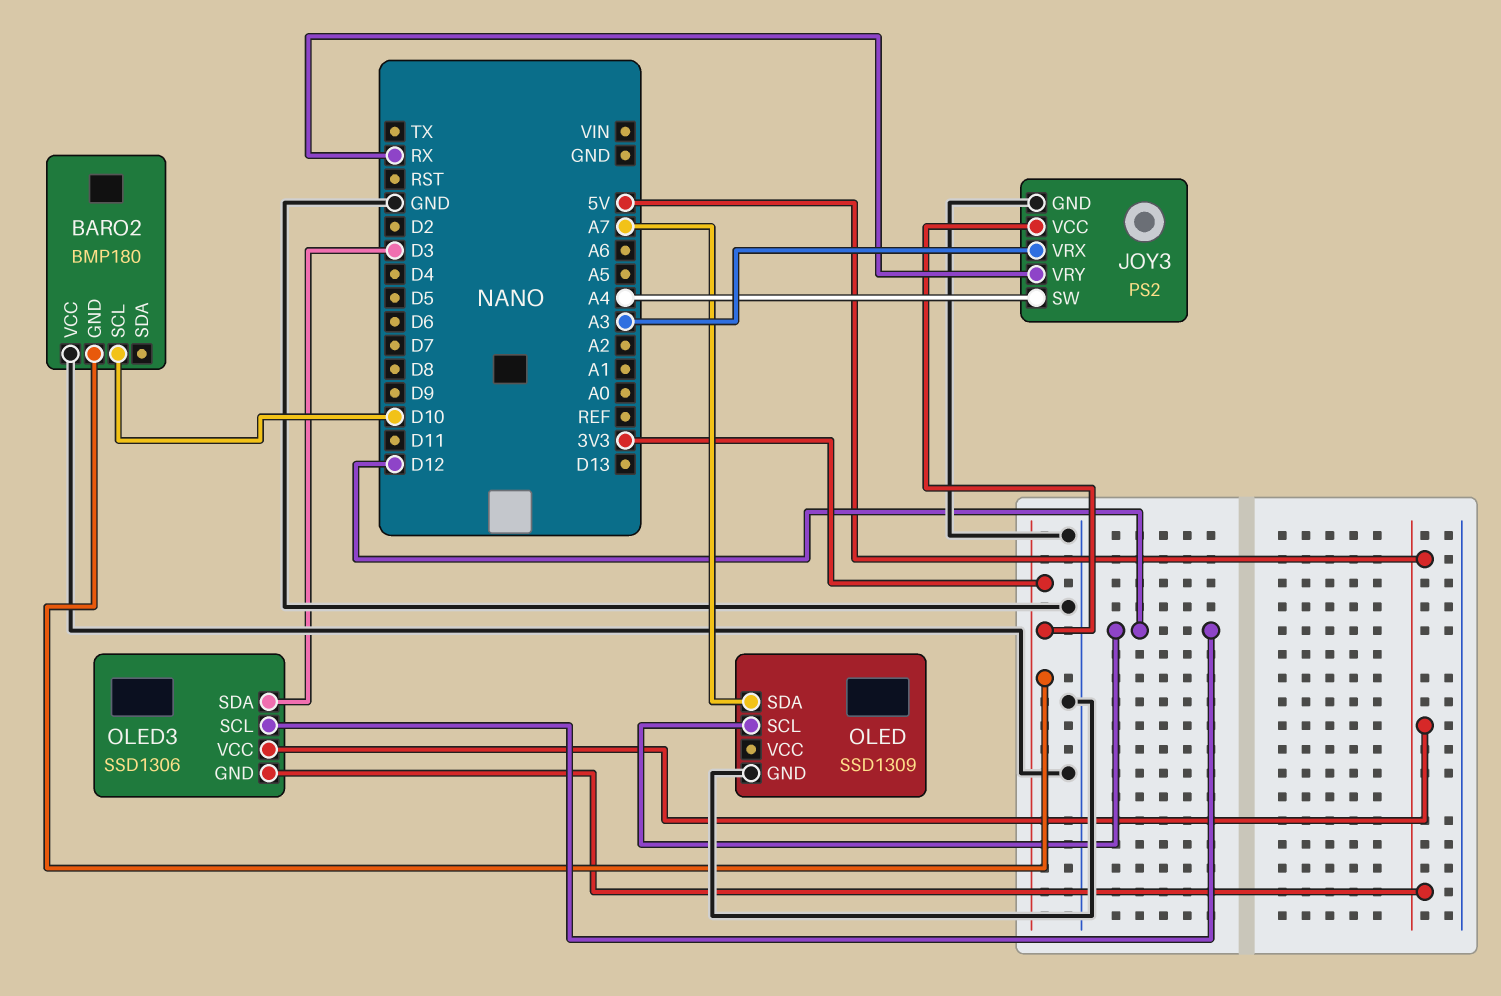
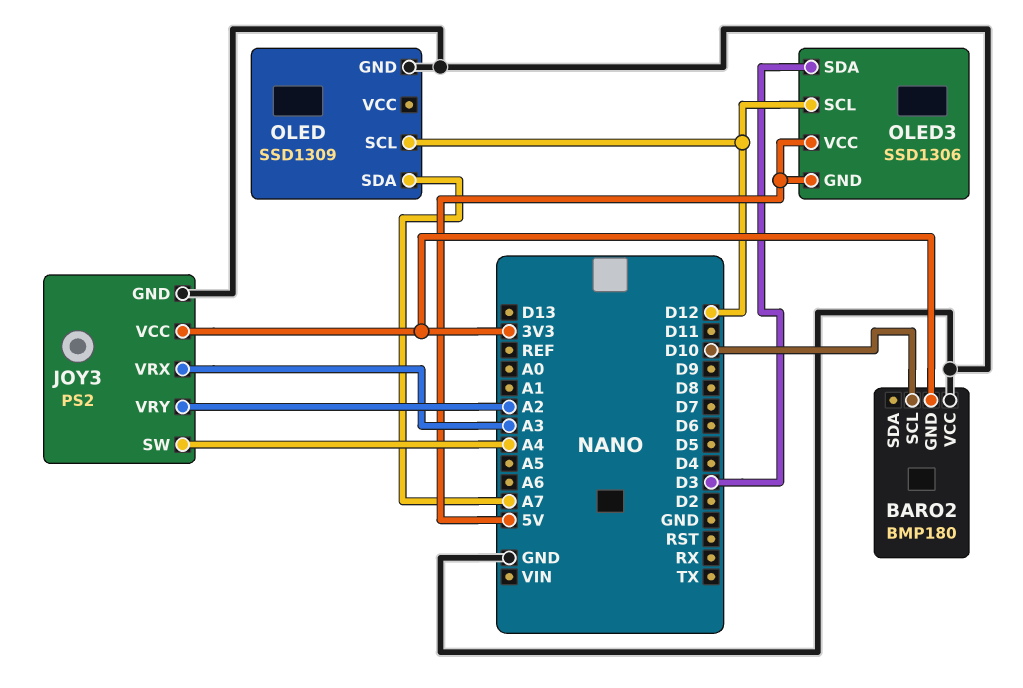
JOY3 pin VRY: RX -> A2

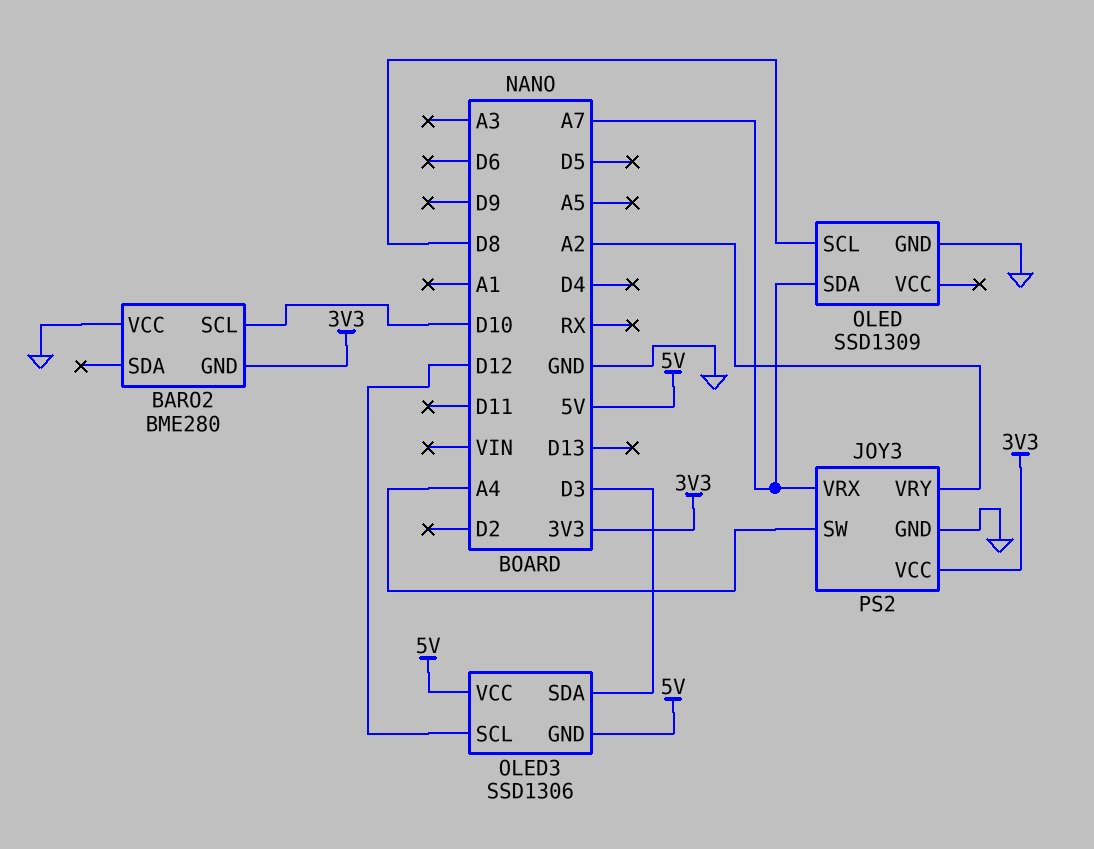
BARO2: BMP180 -> BME280
JOY3 pin VRX: A3 -> A7
OLED pin SCL: D12 -> D8

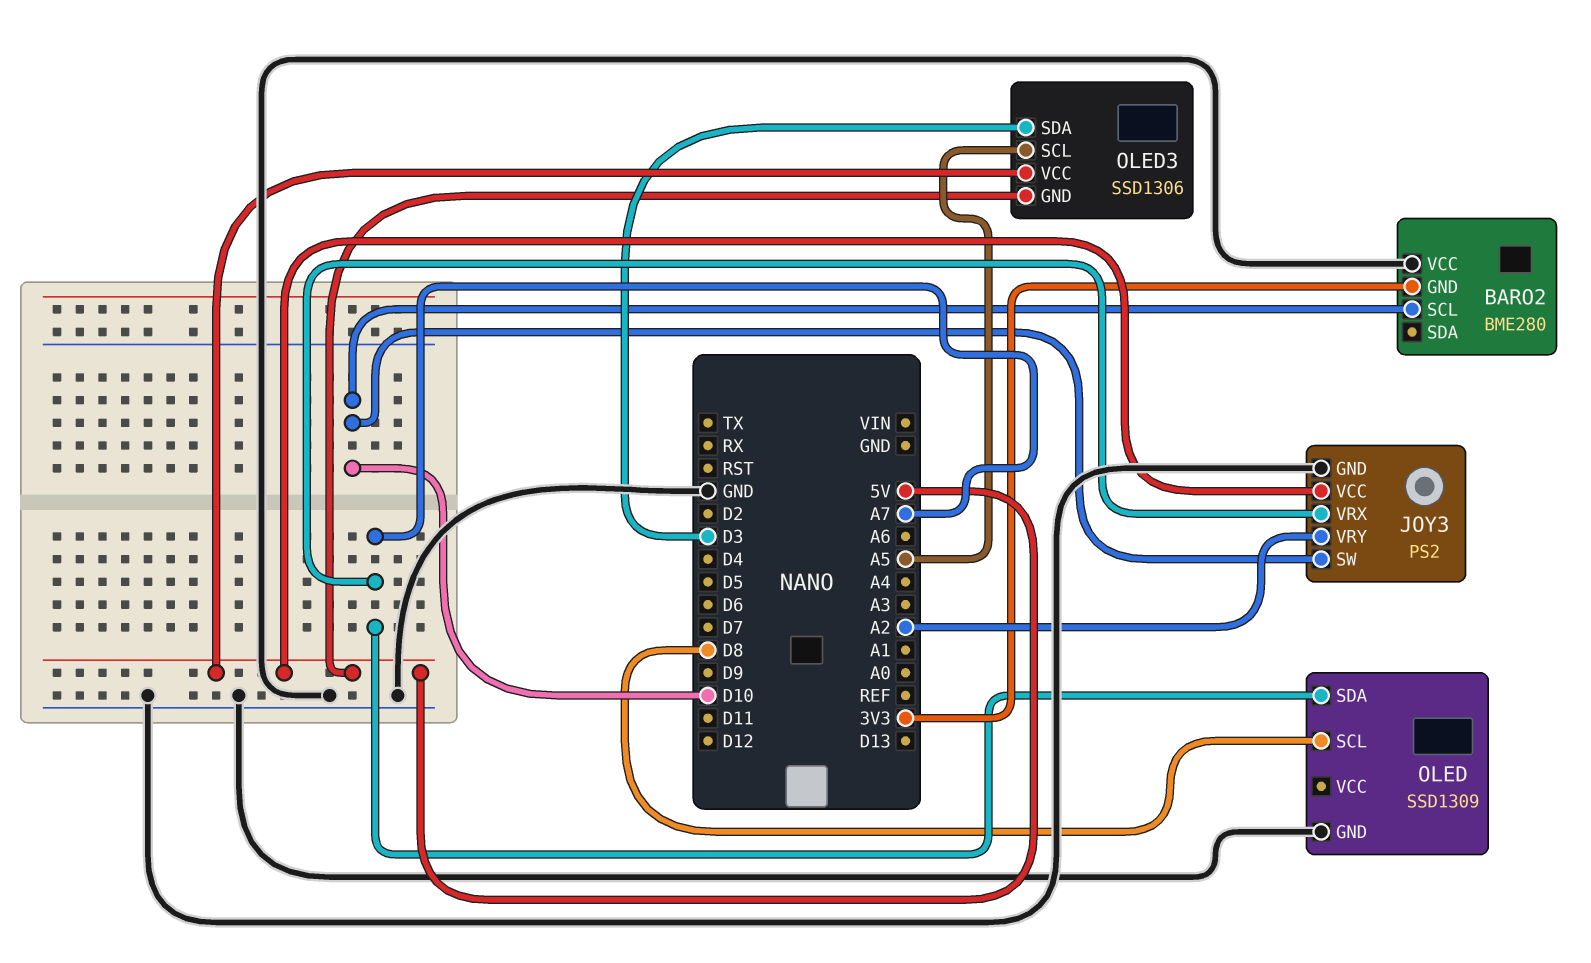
JOY3 pin SW: A4 -> D10
JOY3 pin VCC: 3V3 -> 5V
OLED3 pin SCL: D12 -> A5

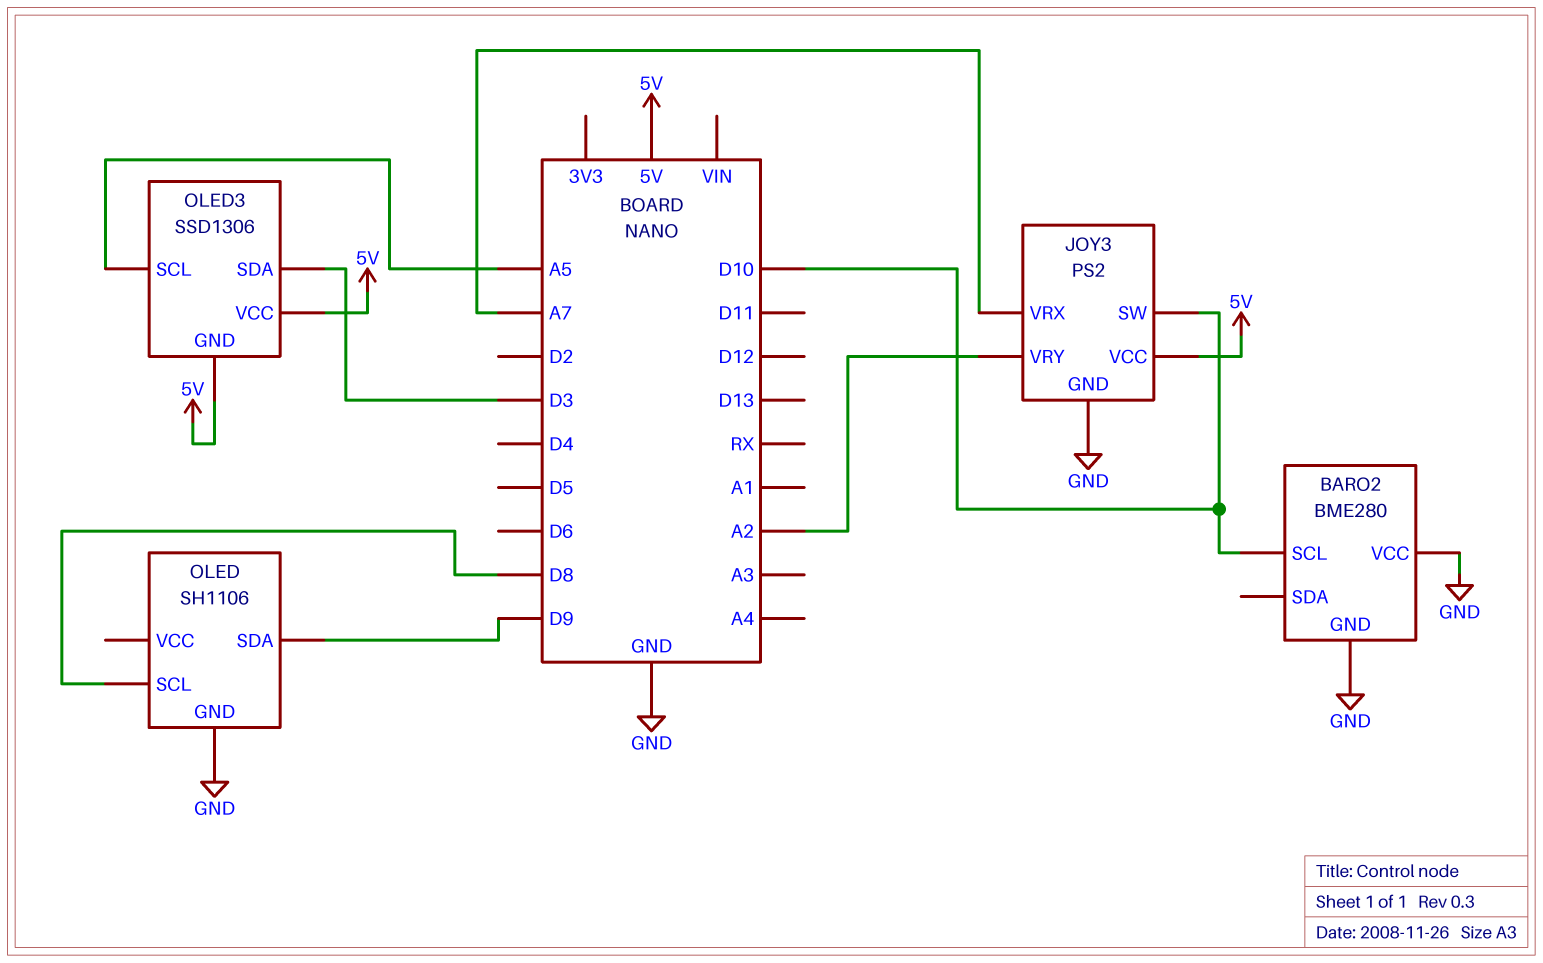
BARO2 pin GND: 3V3 -> GND
OLED: SSD1309 -> SH1106
OLED pin SDA: A7 -> D9

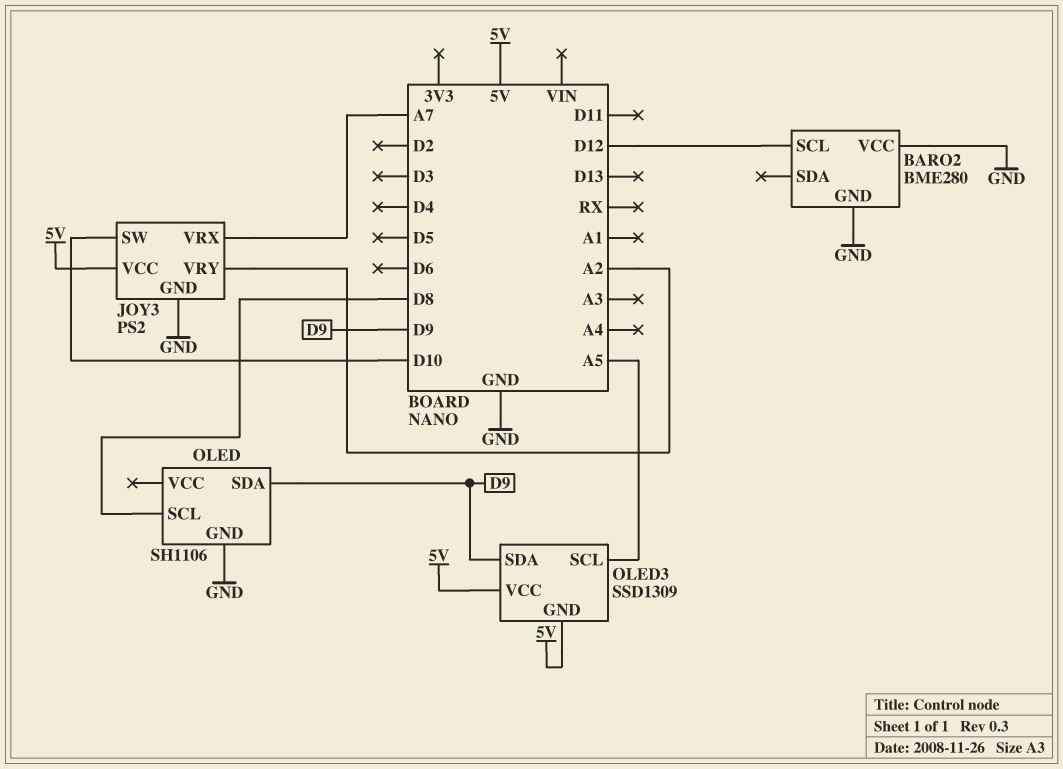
BARO2 pin SCL: D10 -> D12
OLED3: SSD1306 -> SSD1309
OLED3 pin SDA: D3 -> D9

